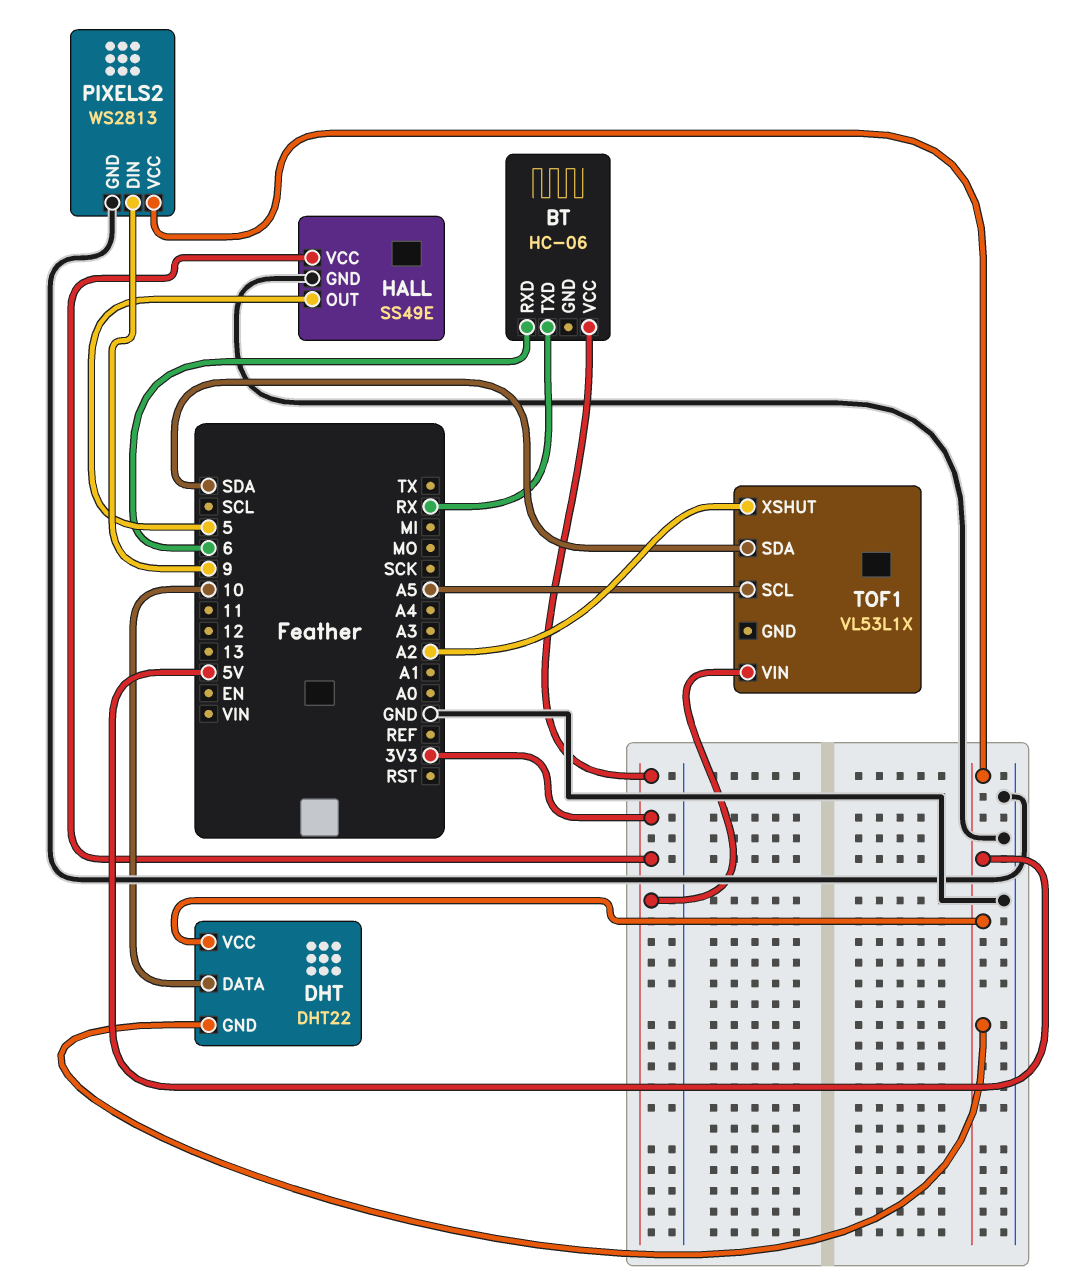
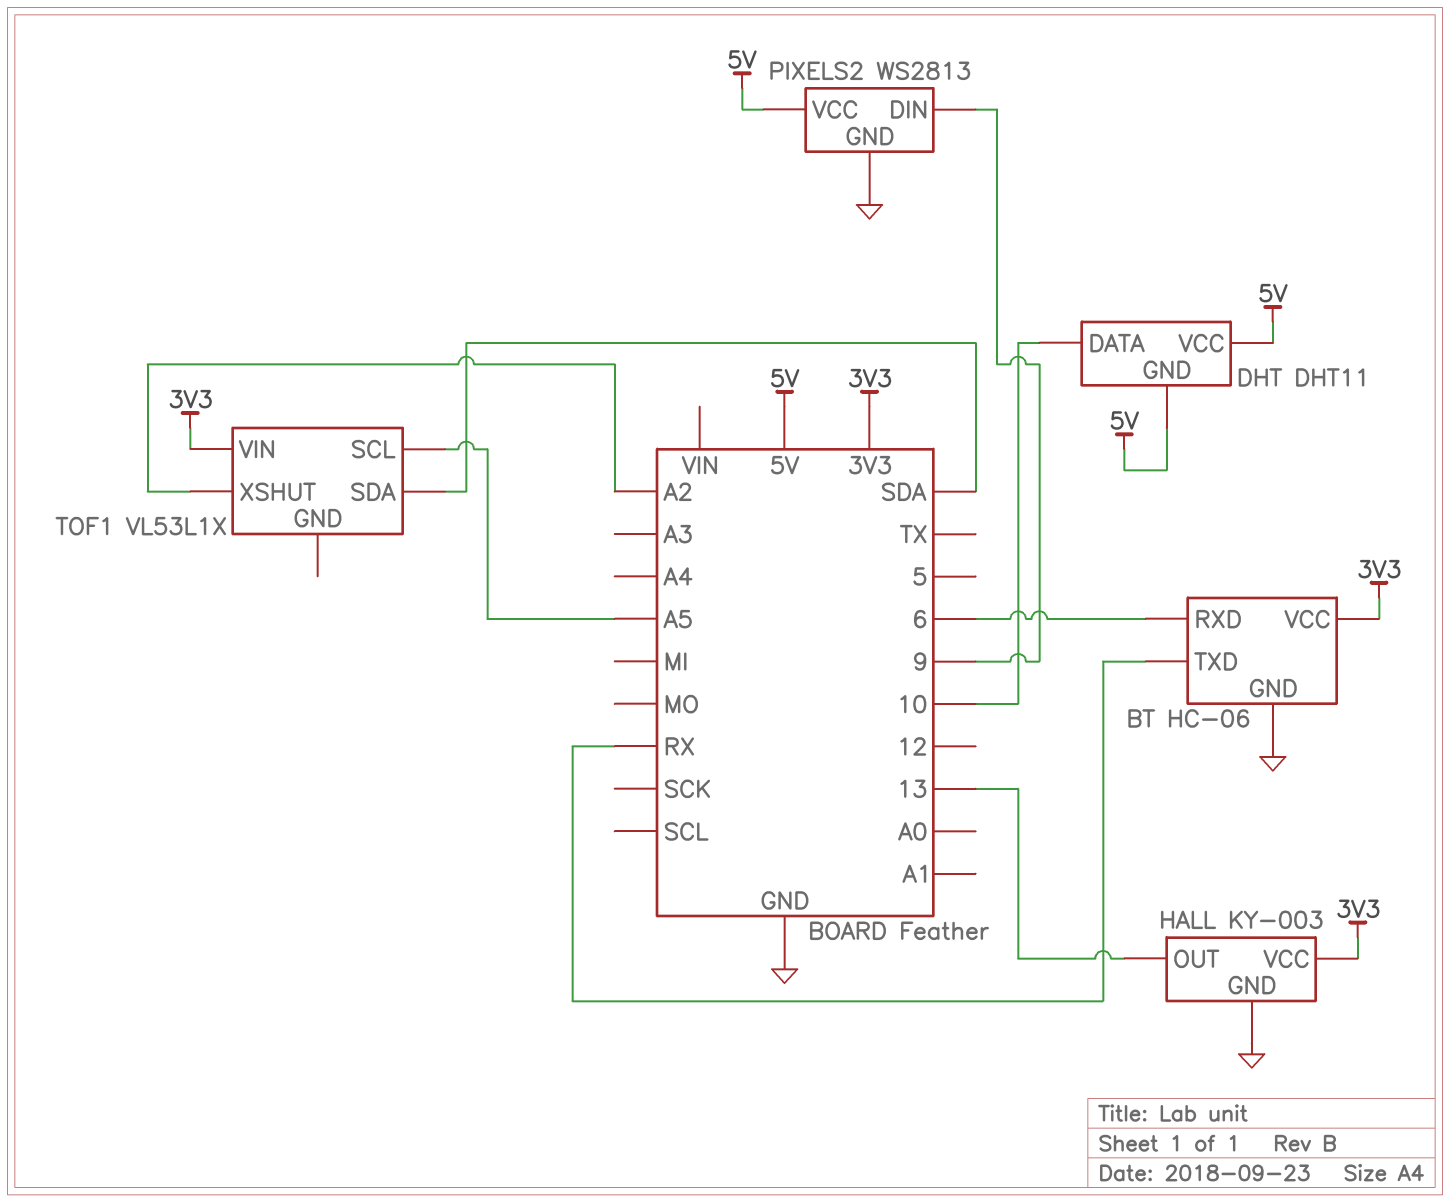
BT pin GND: none -> GND
DHT: DHT22 -> DHT11
HALL: SS49E -> KY-003
HALL pin OUT: 5 -> 13

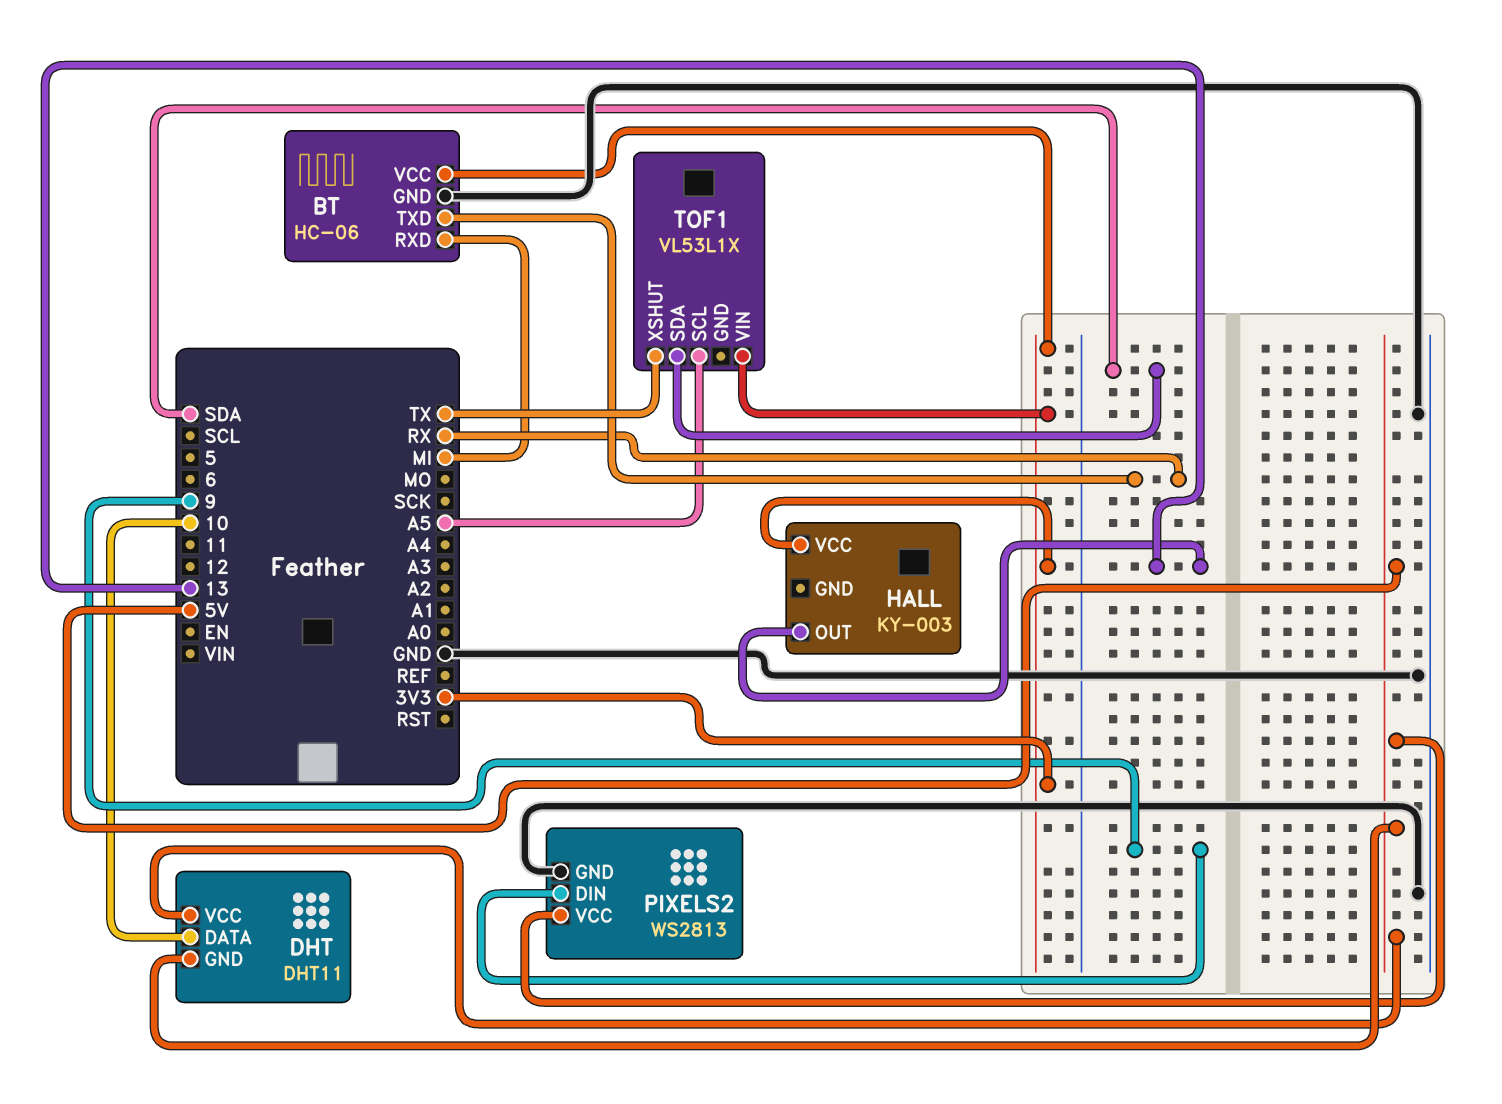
BT pin RXD: 6 -> MI
HALL pin GND: GND -> none
TOF1 pin XSHUT: A2 -> TX

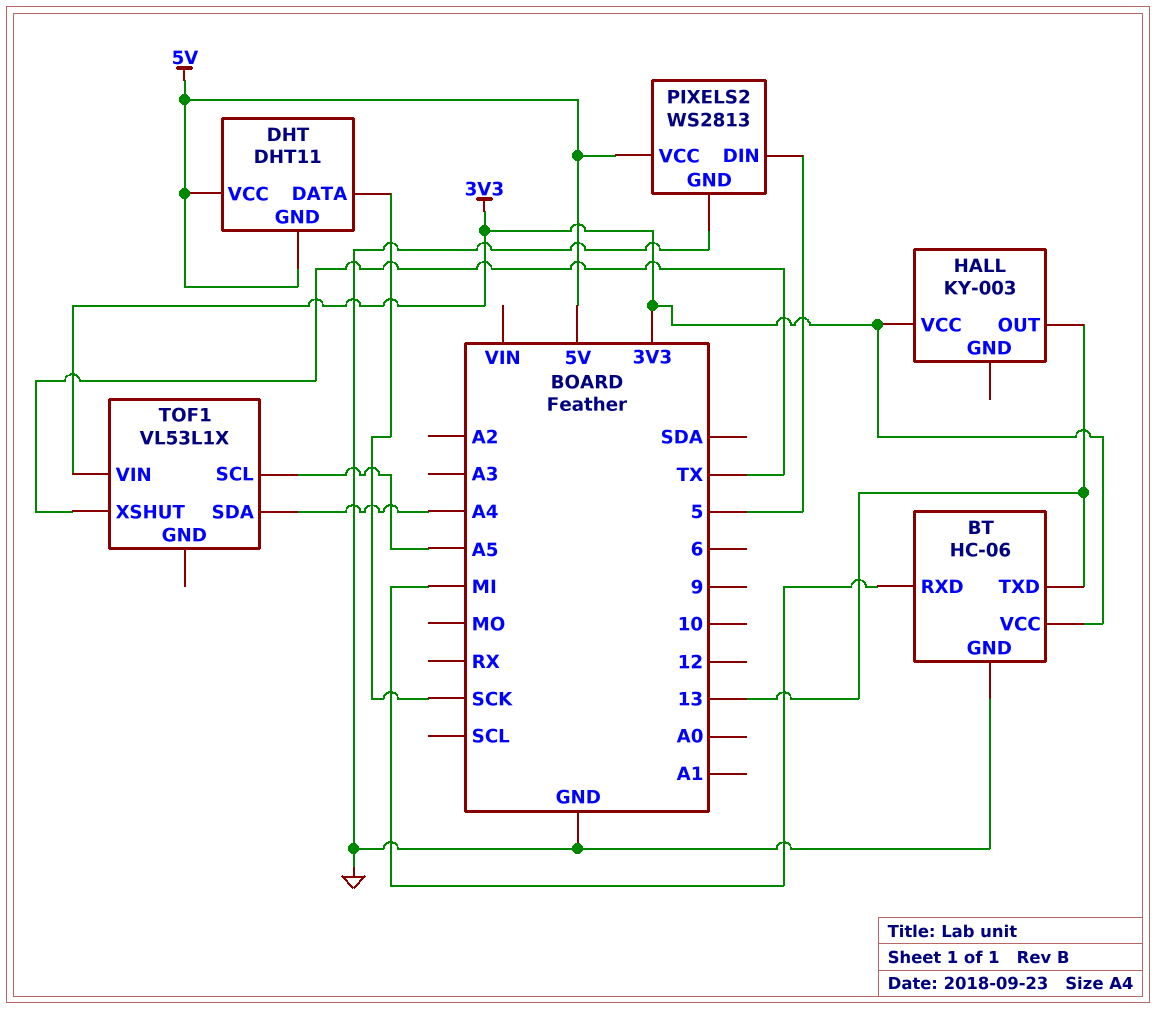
BT pin TXD: RX -> 13
DHT pin DATA: 10 -> SCK
PIXELS2 pin DIN: 9 -> 5
TOF1 pin SDA: SDA -> A4

